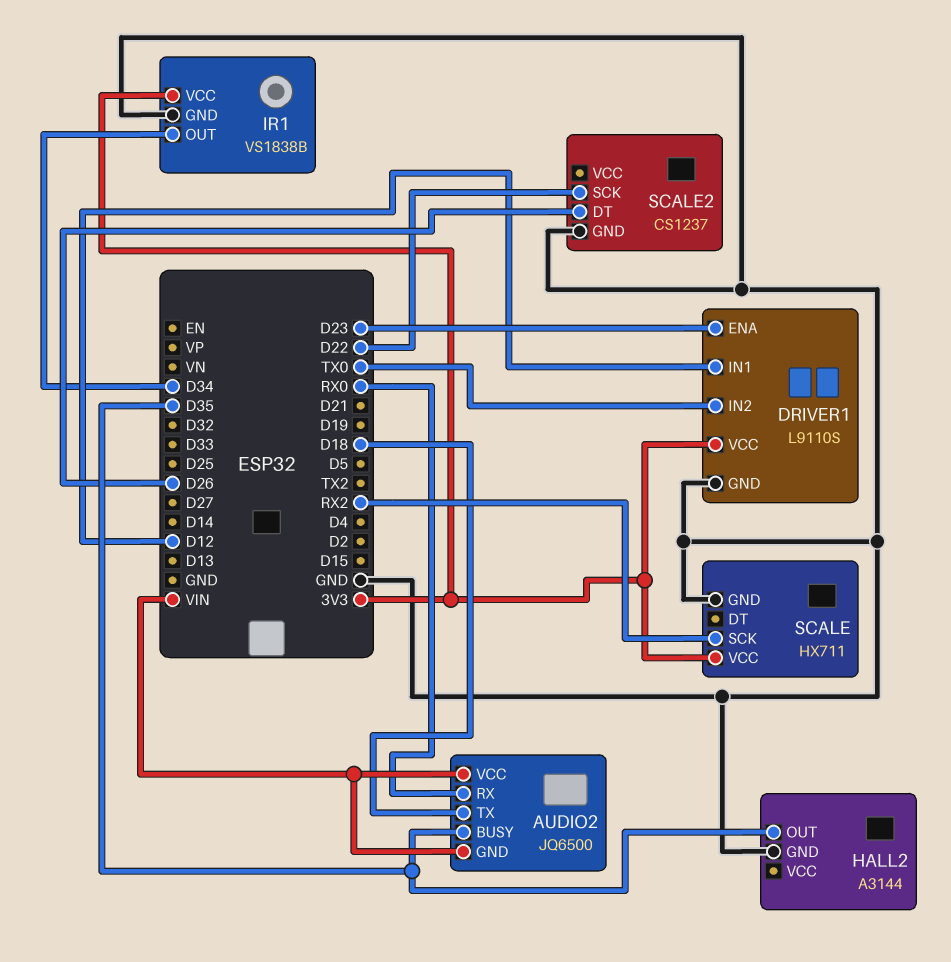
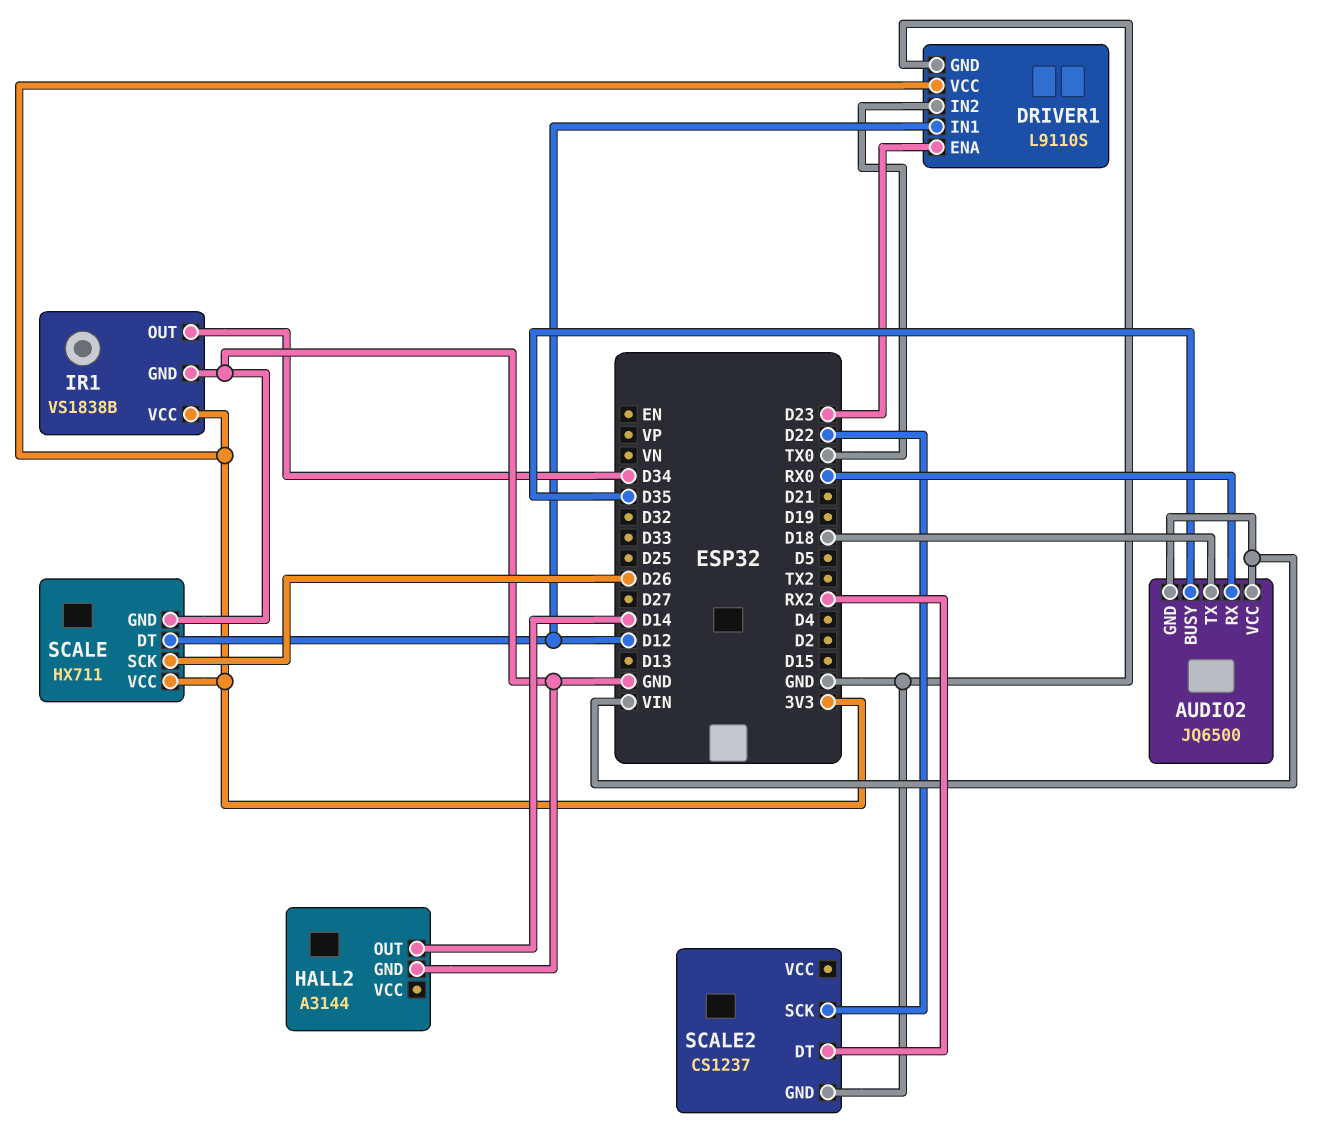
HALL2 pin OUT: D35 -> D14
SCALE pin DT: none -> D12
SCALE pin SCK: RX2 -> D26
SCALE2 pin DT: D26 -> RX2

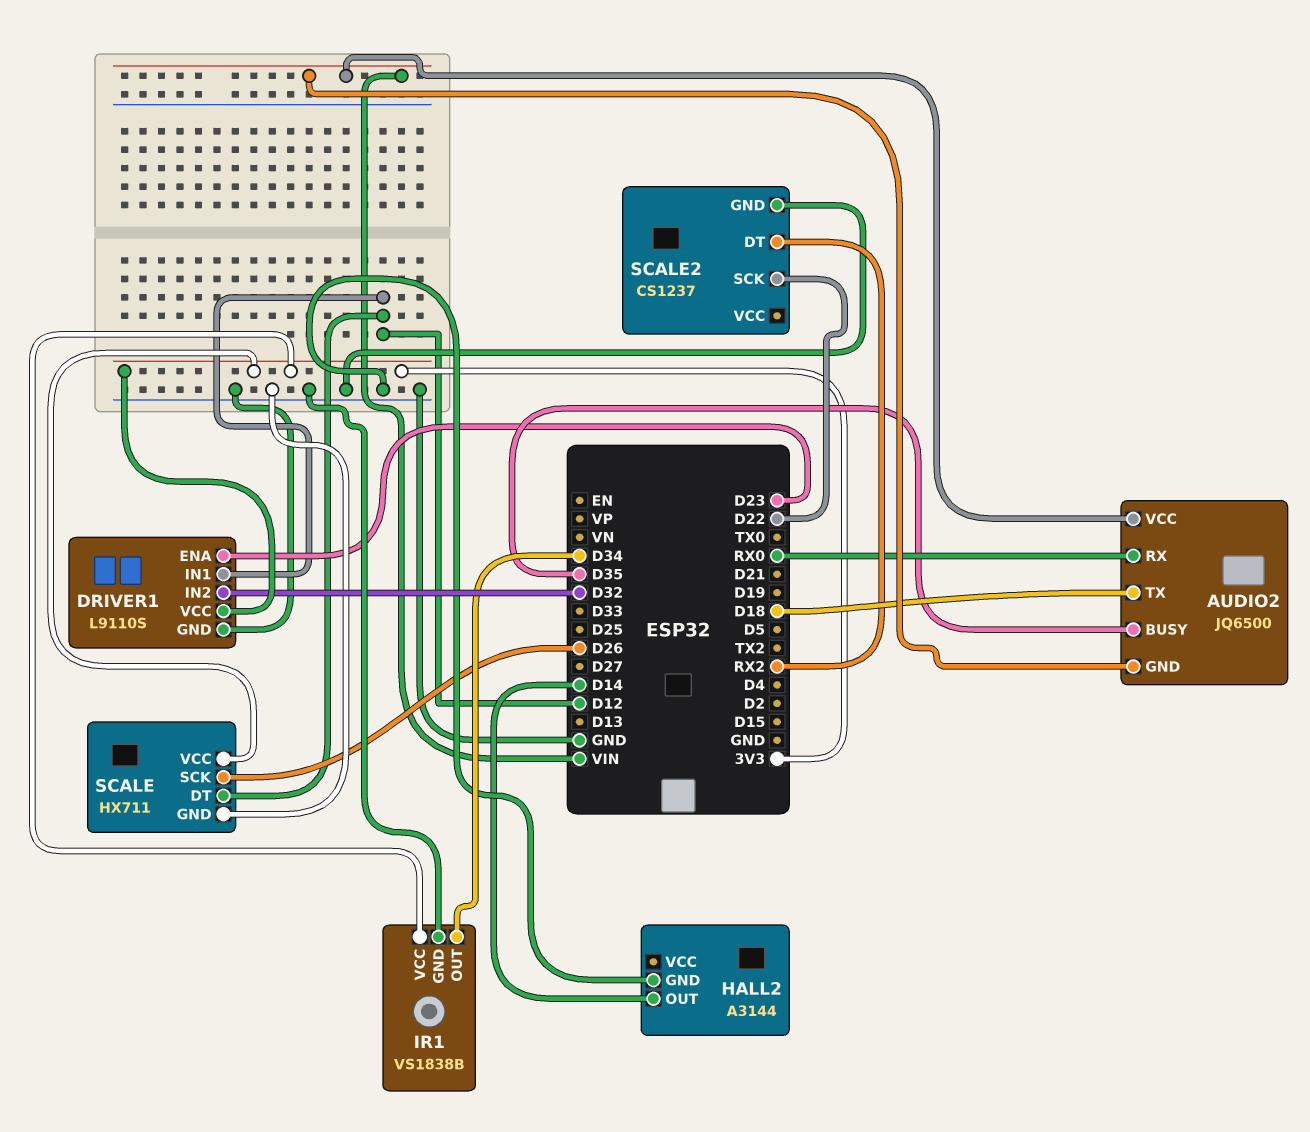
DRIVER1 pin IN2: TX0 -> D32

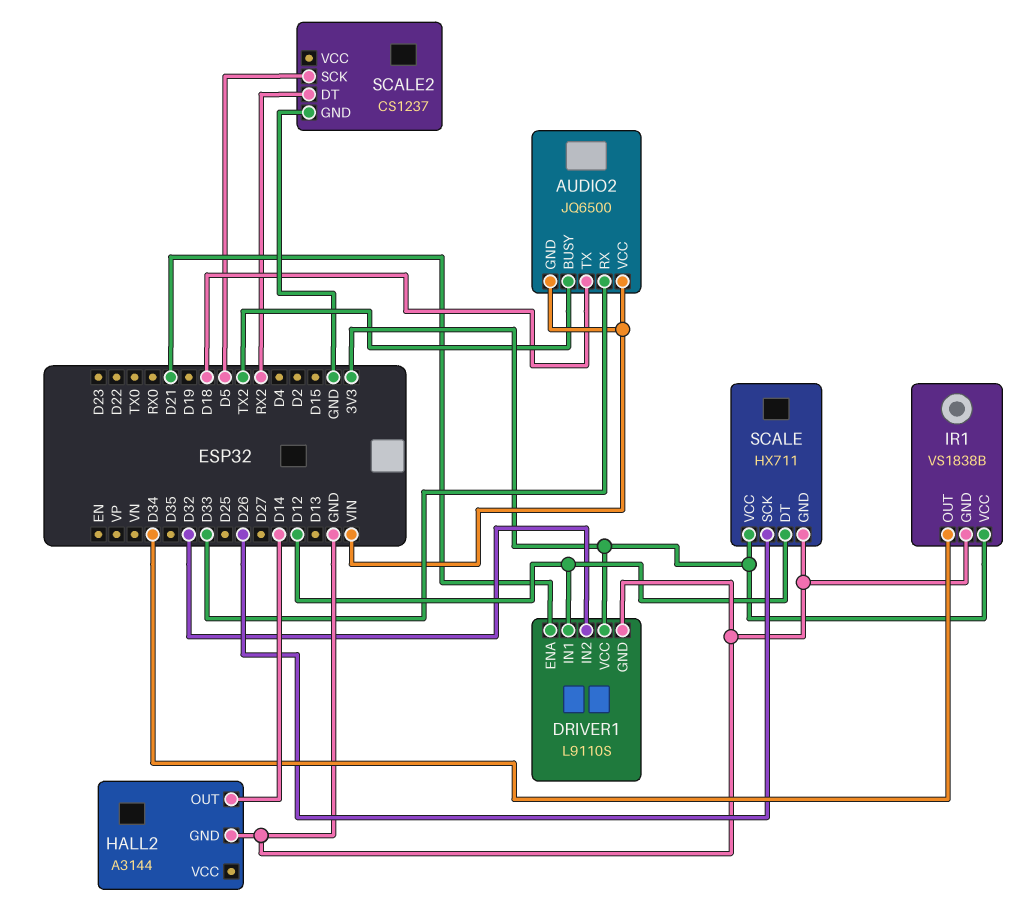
AUDIO2 pin BUSY: D35 -> TX2
AUDIO2 pin RX: RX0 -> D33
DRIVER1 pin ENA: D23 -> D21
SCALE2 pin SCK: D22 -> D5

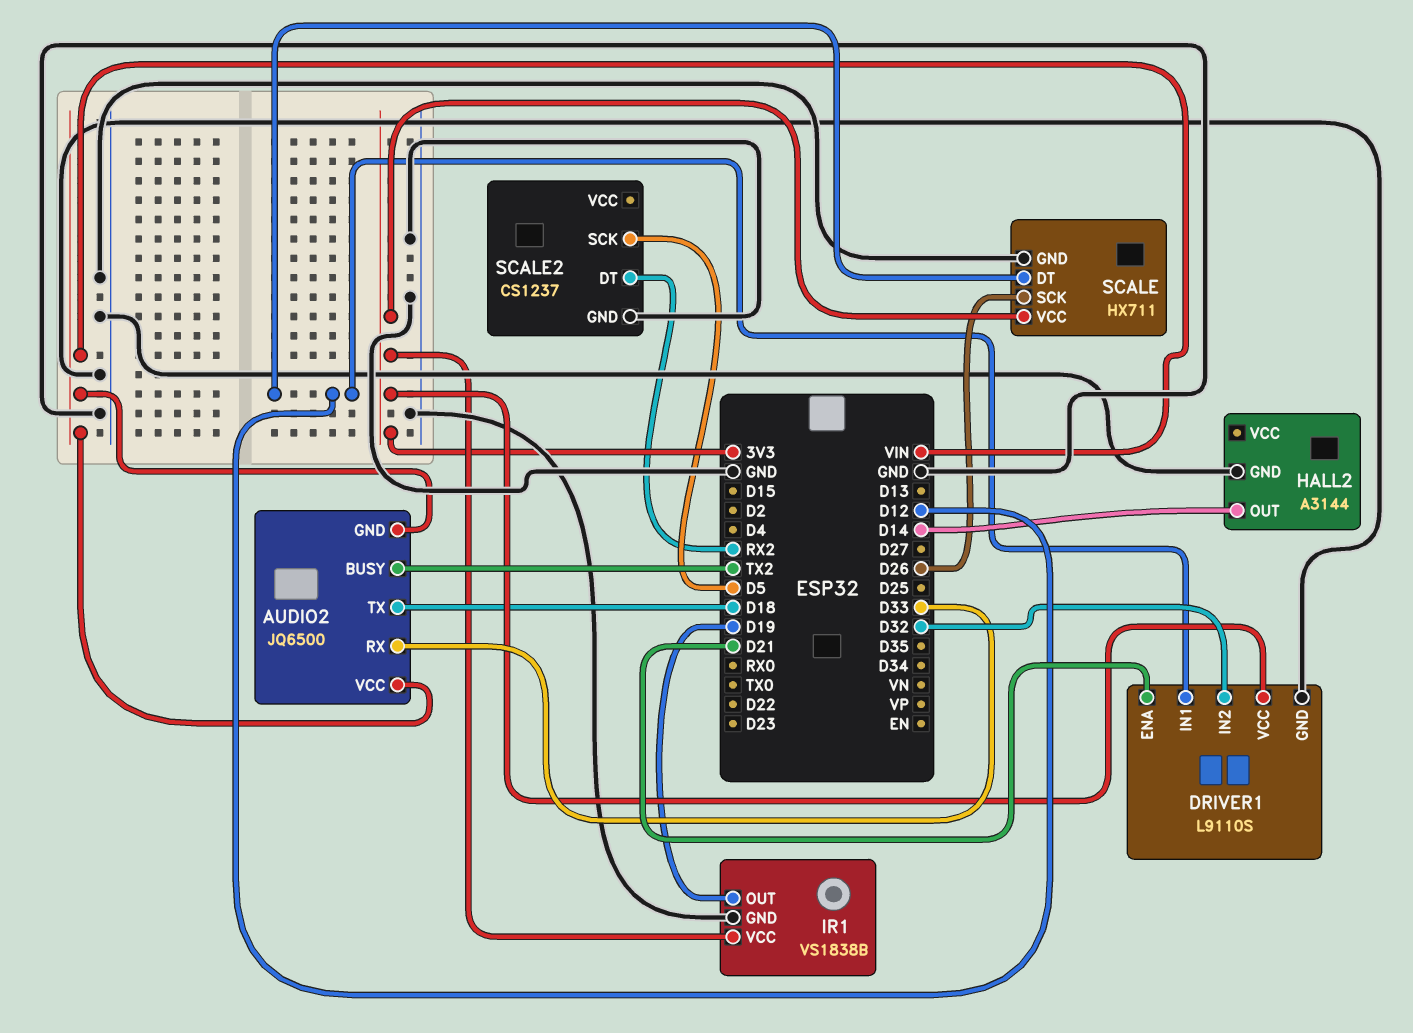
IR1 pin OUT: D34 -> D19

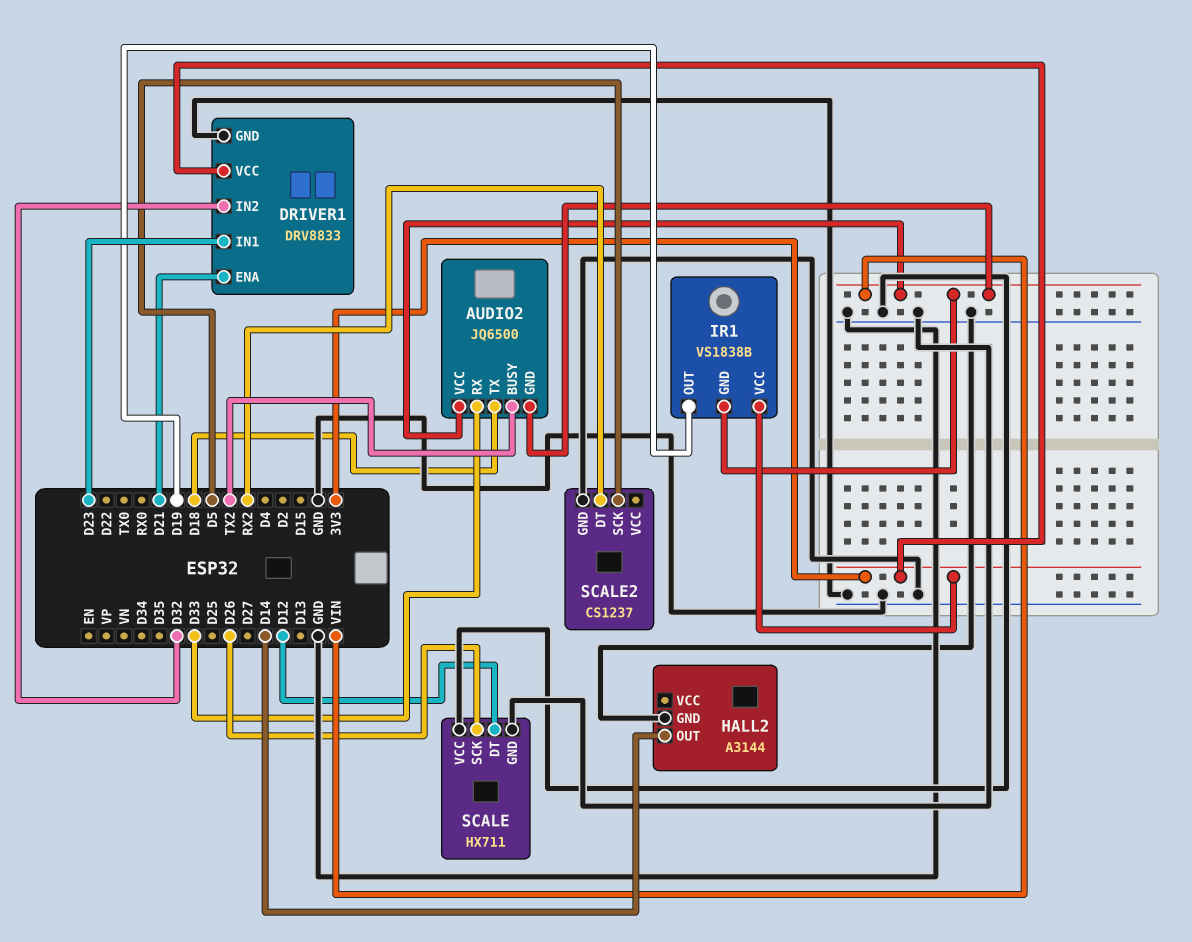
DRIVER1: L9110S -> DRV8833
DRIVER1 pin IN1: D12 -> D23
IR1 pin GND: GND -> VIN
SCALE pin VCC: 3V3 -> GND

